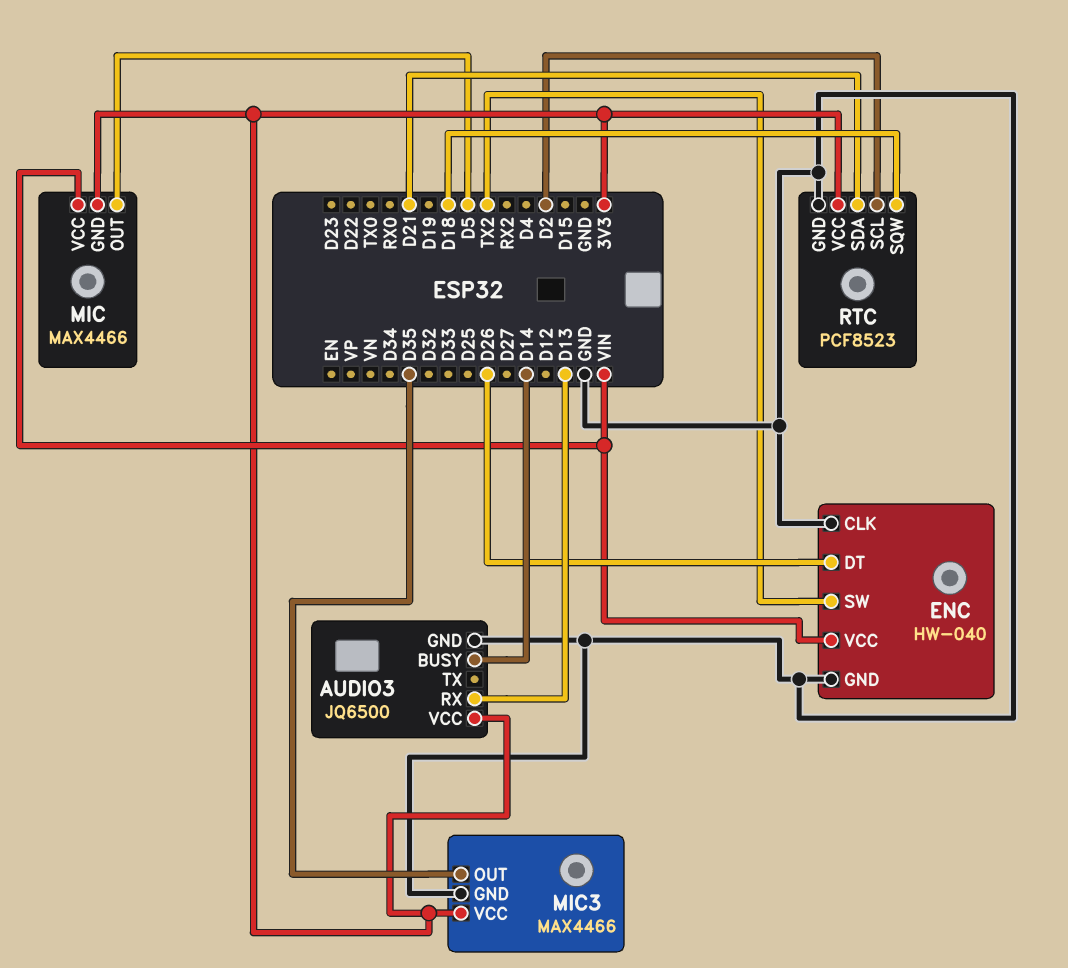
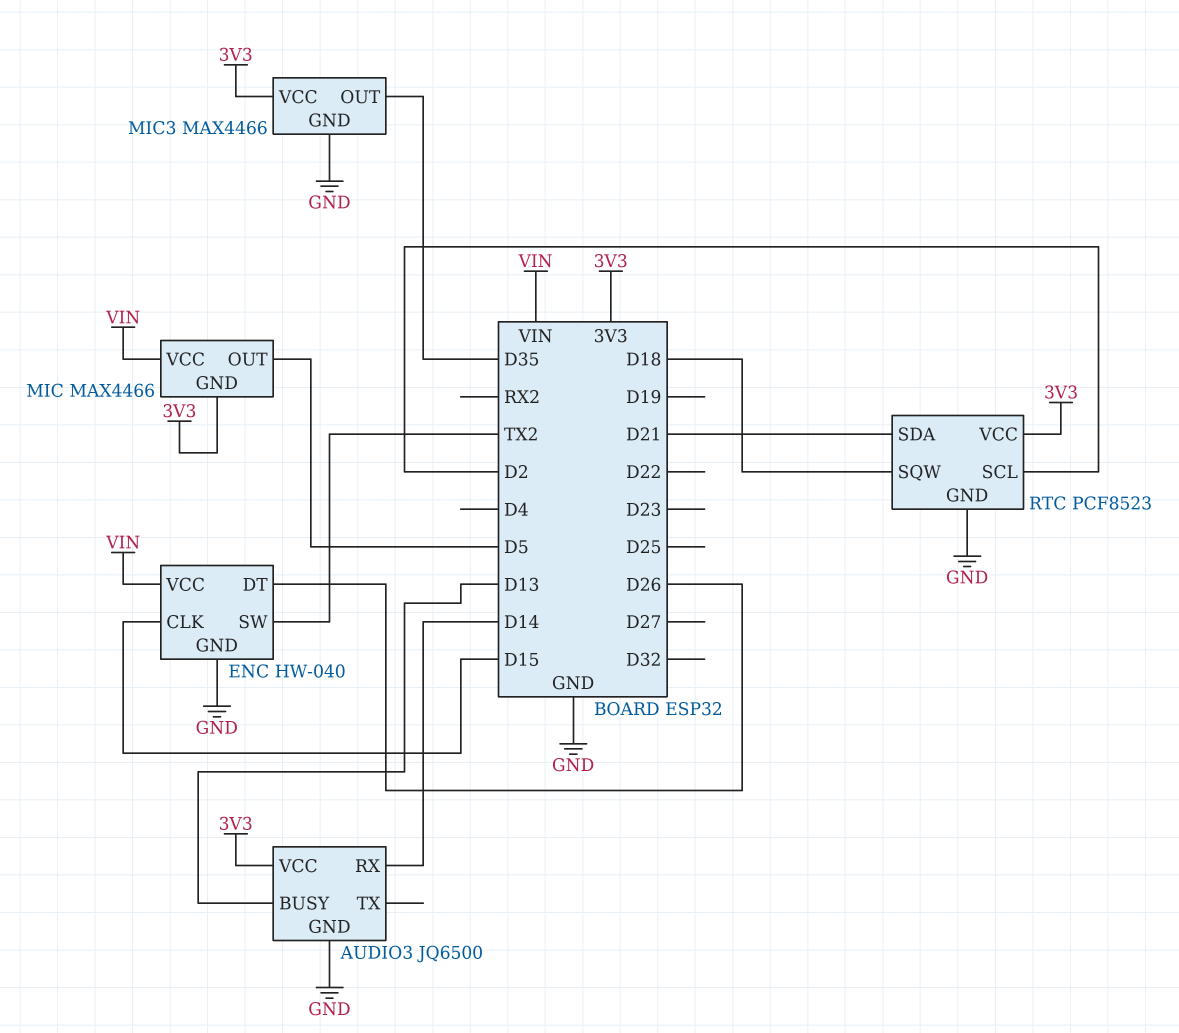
AUDIO3 pin BUSY: D14 -> D13
AUDIO3 pin RX: D13 -> D14
ENC pin CLK: GND -> D15

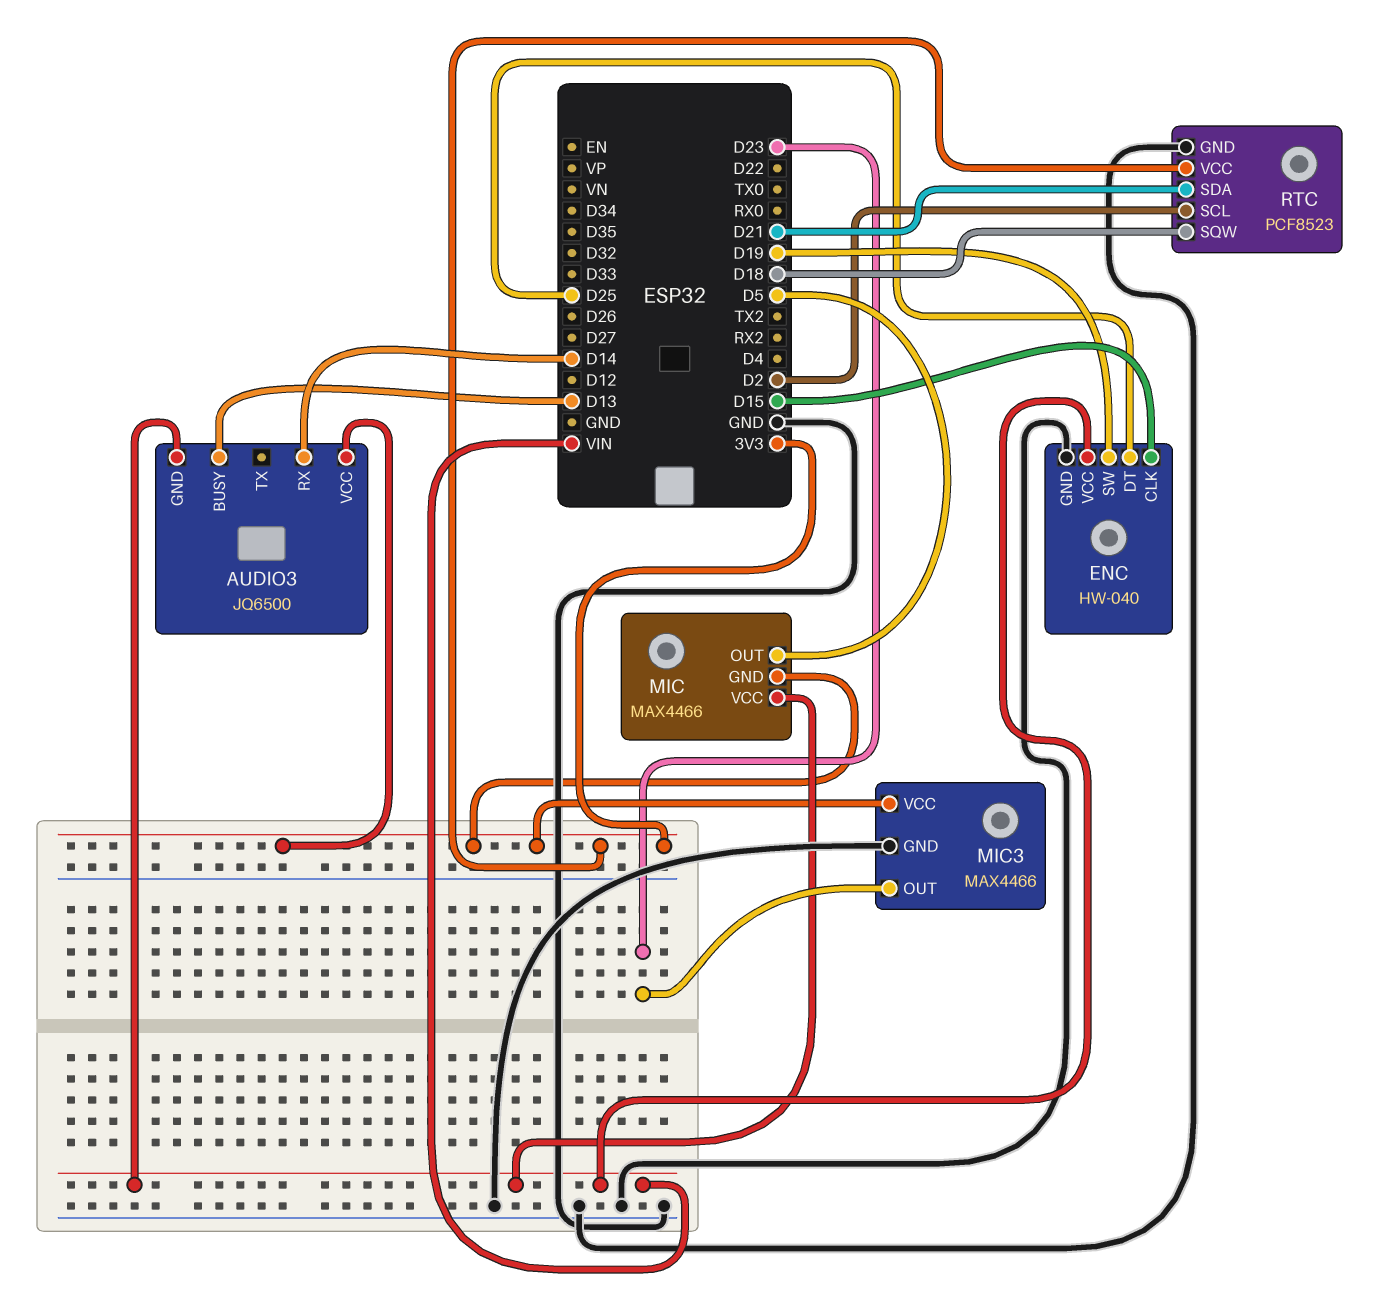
AUDIO3 pin GND: GND -> VIN
ENC pin DT: D26 -> D25
ENC pin SW: TX2 -> D19
MIC3 pin OUT: D35 -> D23

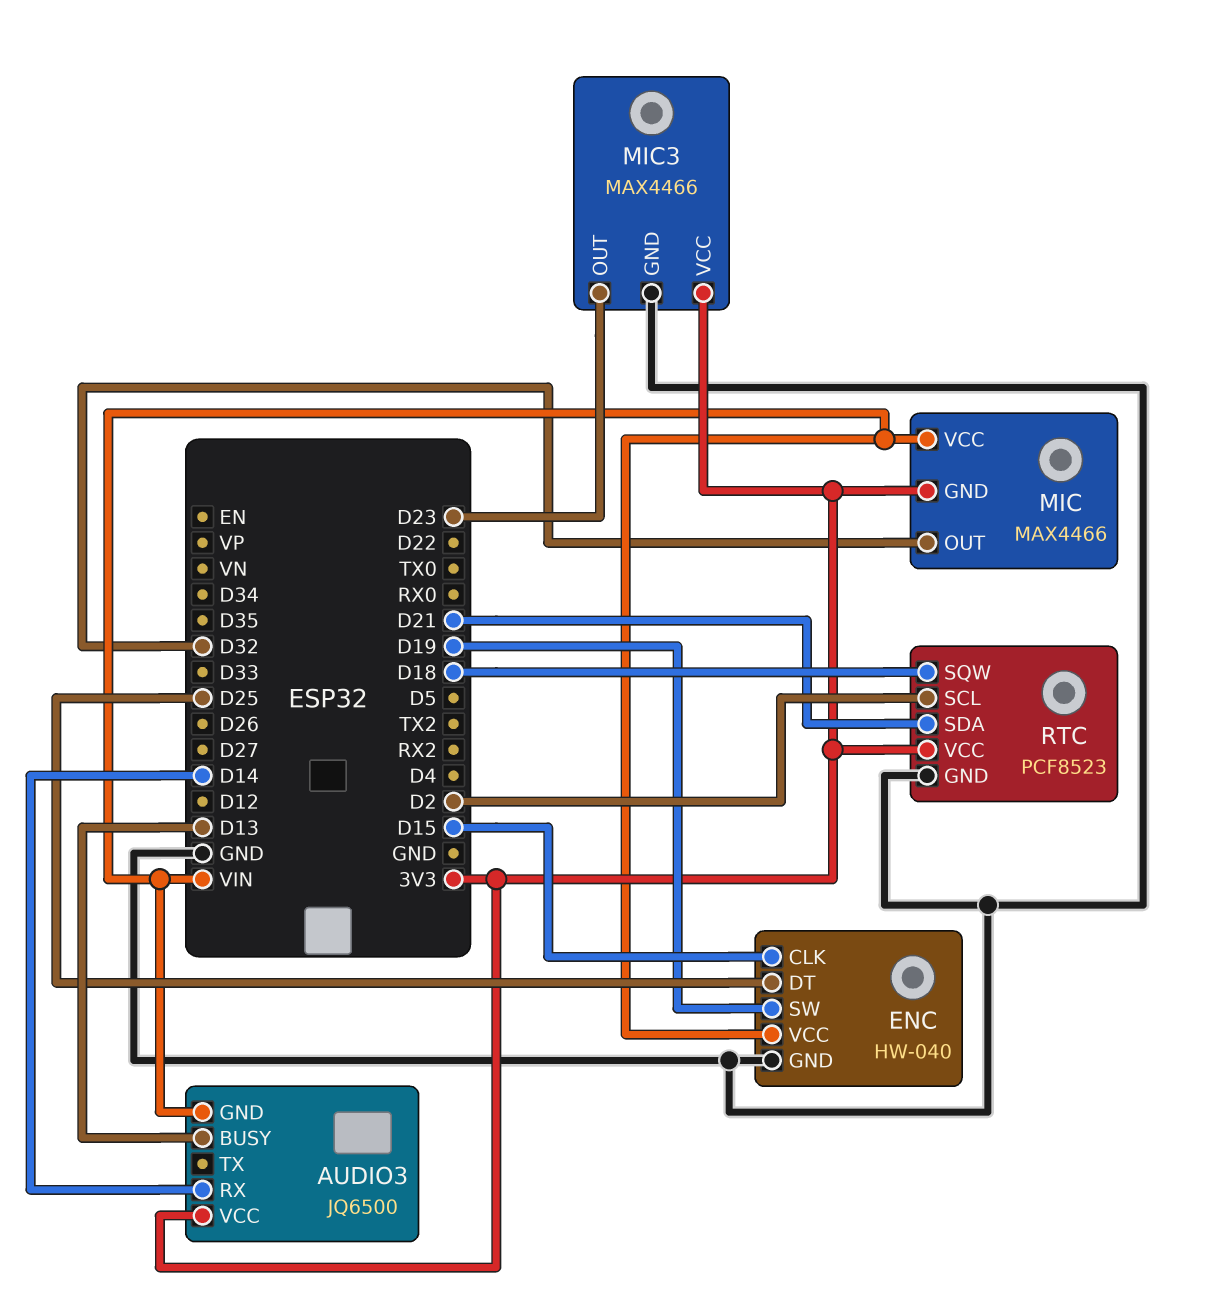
MIC pin OUT: D5 -> D32

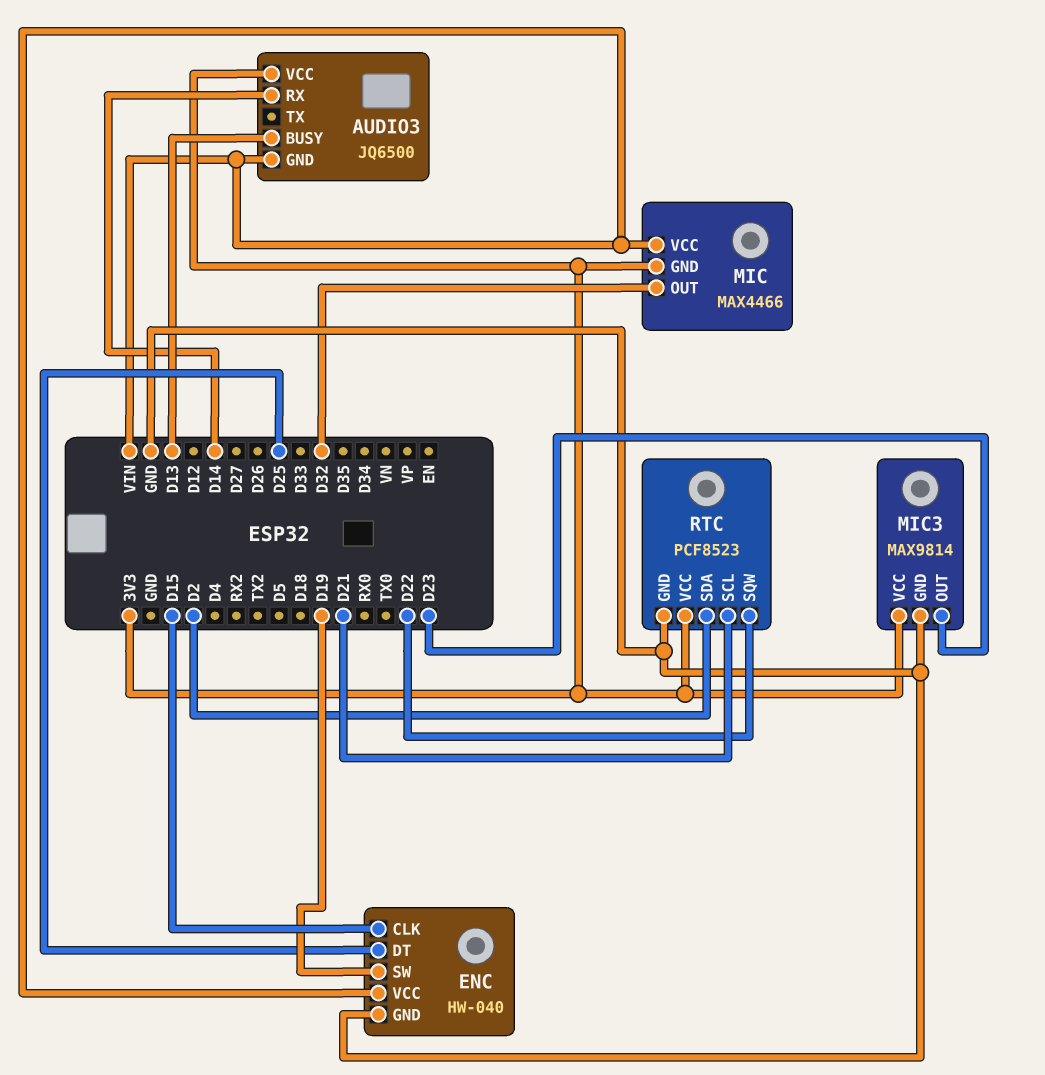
MIC3: MAX4466 -> MAX9814
RTC pin SCL: D2 -> D21
RTC pin SDA: D21 -> D2
RTC pin SQW: D18 -> D22

